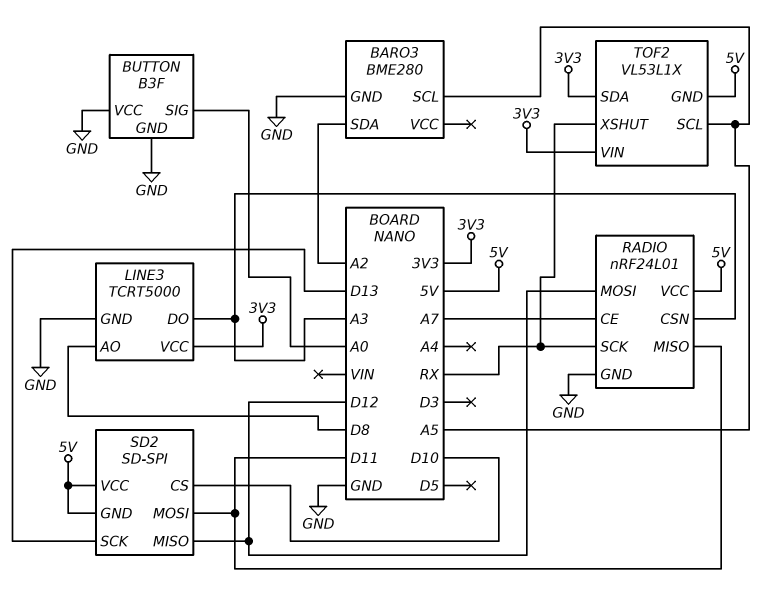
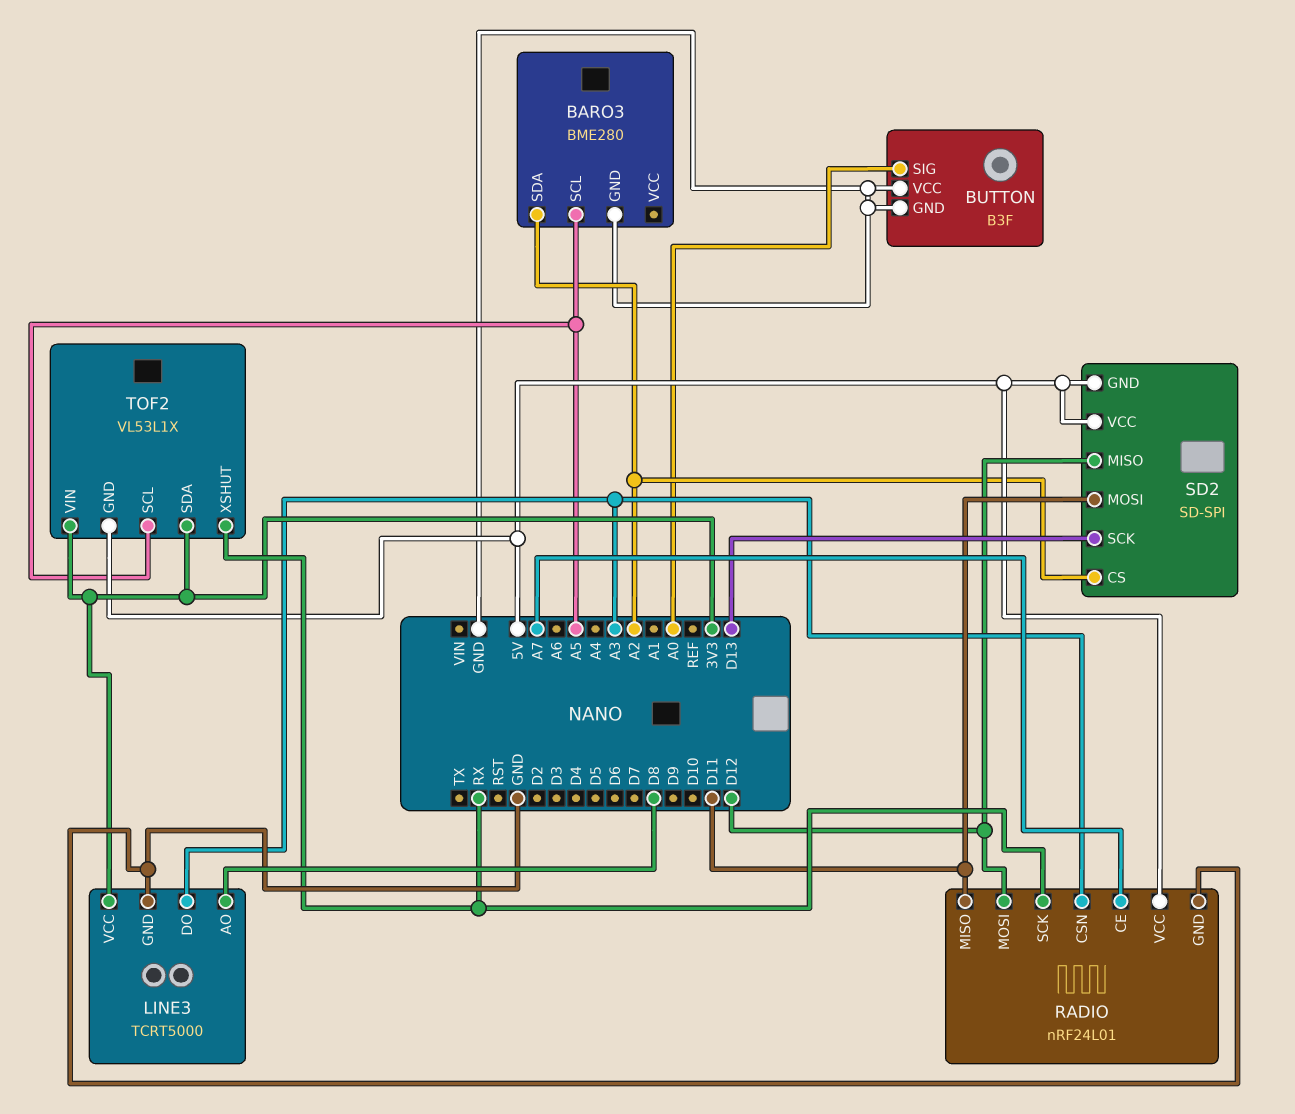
SD2 pin CS: D10 -> A2

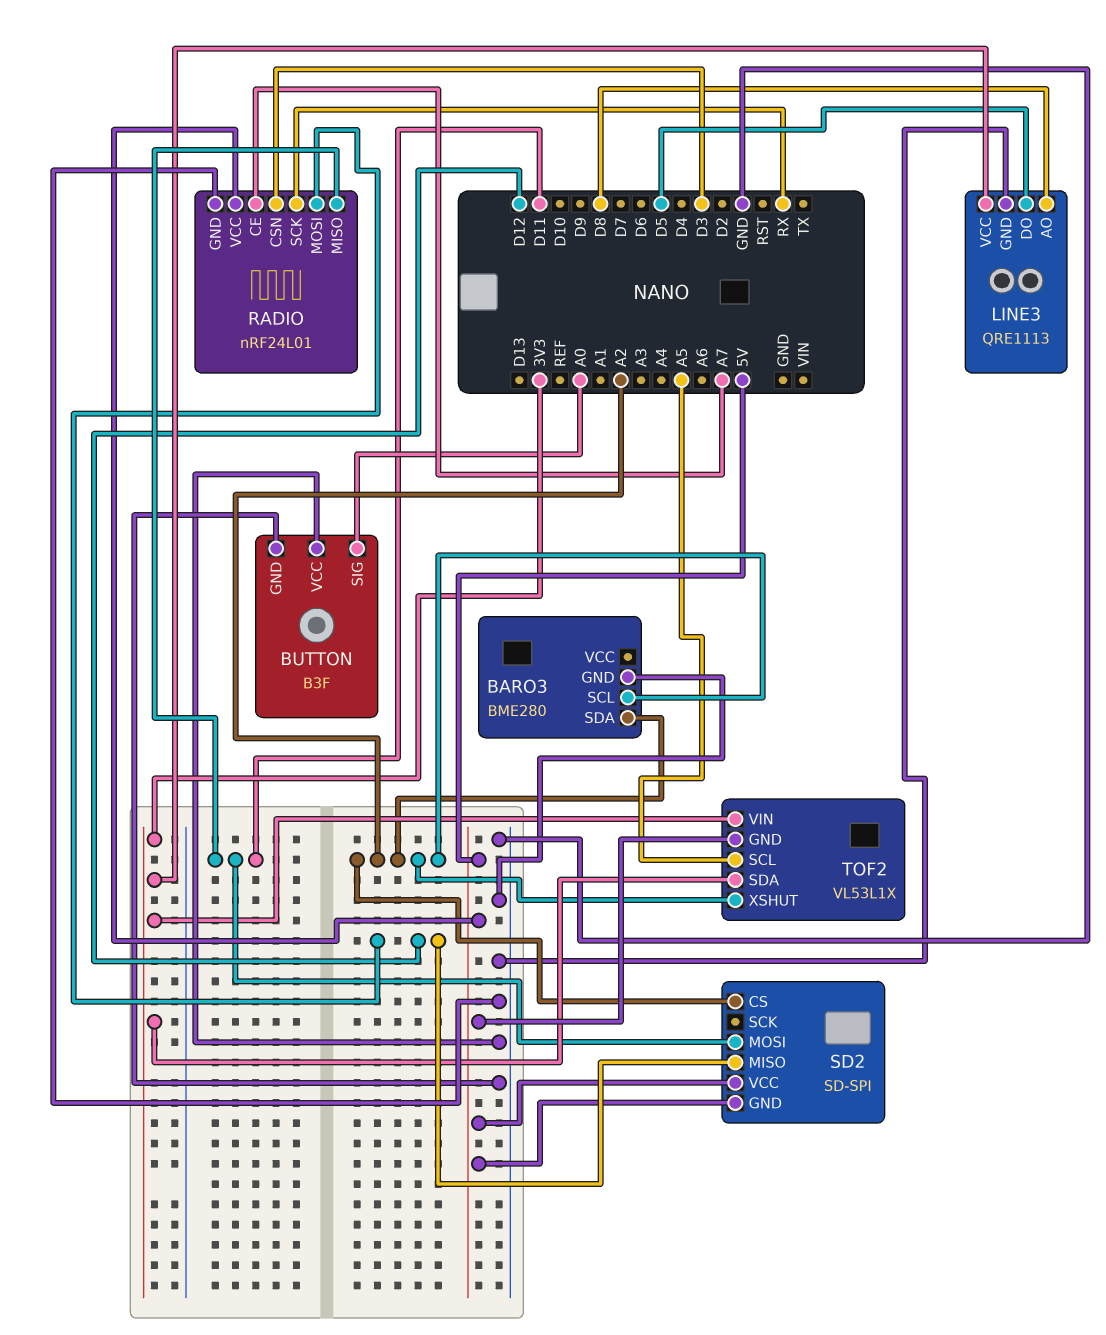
BARO3 pin SCL: A5 -> A2
LINE3: TCRT5000 -> QRE1113
LINE3 pin DO: A3 -> D5
RADIO pin CSN: A3 -> D3
SD2 pin SCK: D13 -> none
TOF2 pin XSHUT: RX -> A2

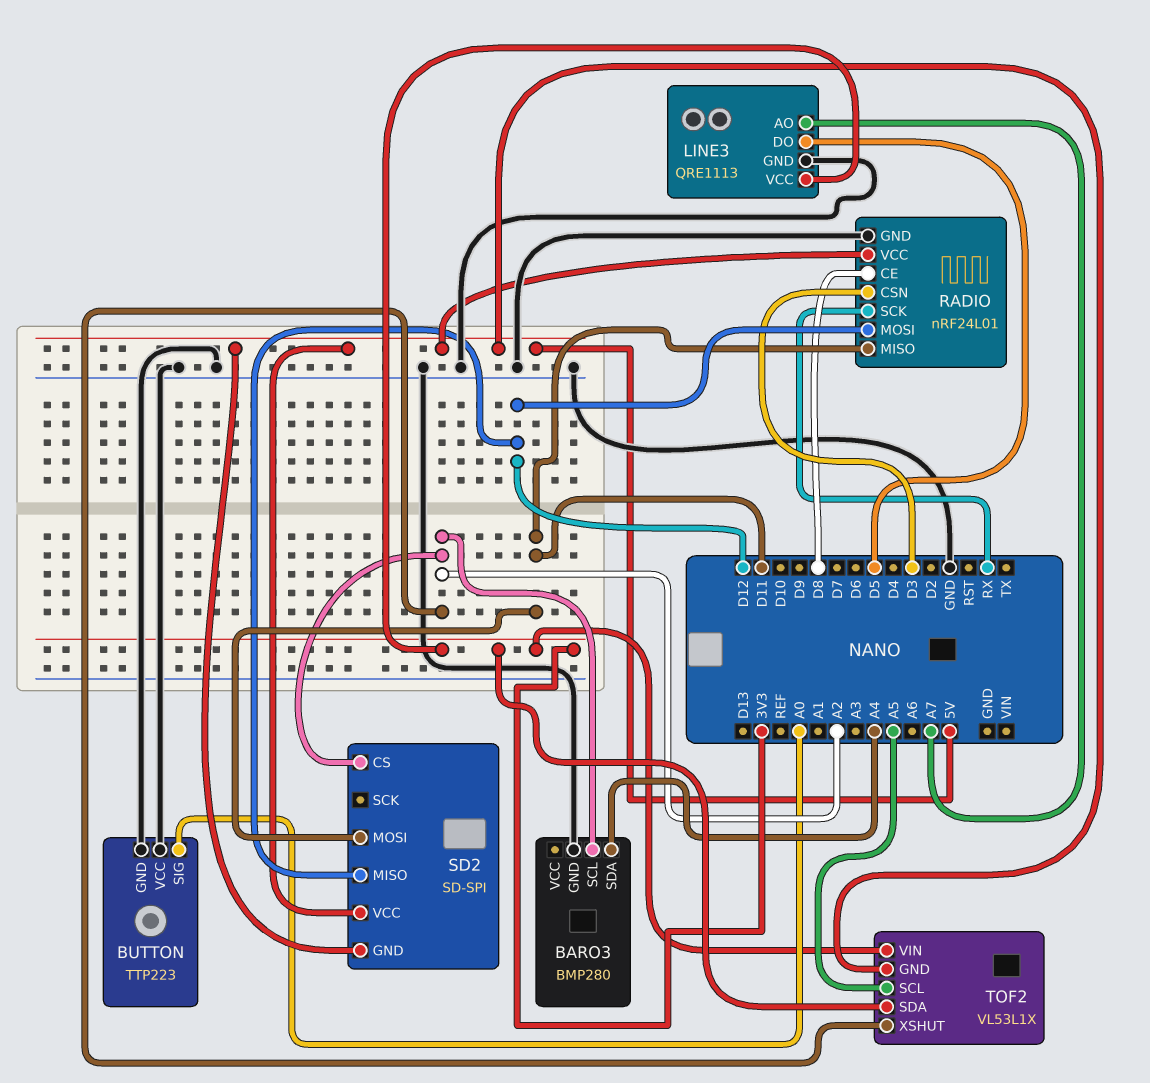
BARO3: BME280 -> BMP280
BARO3 pin SDA: A2 -> A4
BUTTON: B3F -> TTP223
LINE3 pin AO: D8 -> A7
RADIO pin CE: A7 -> D8

